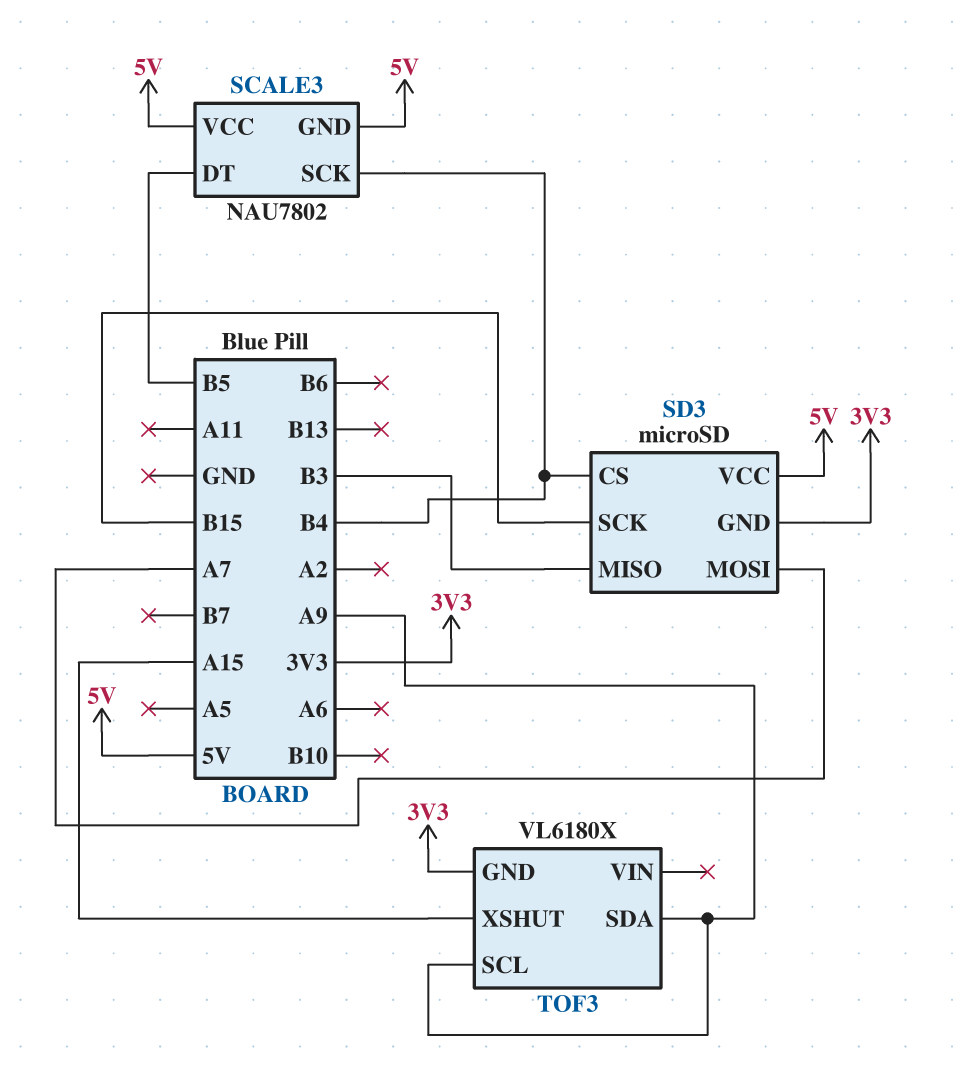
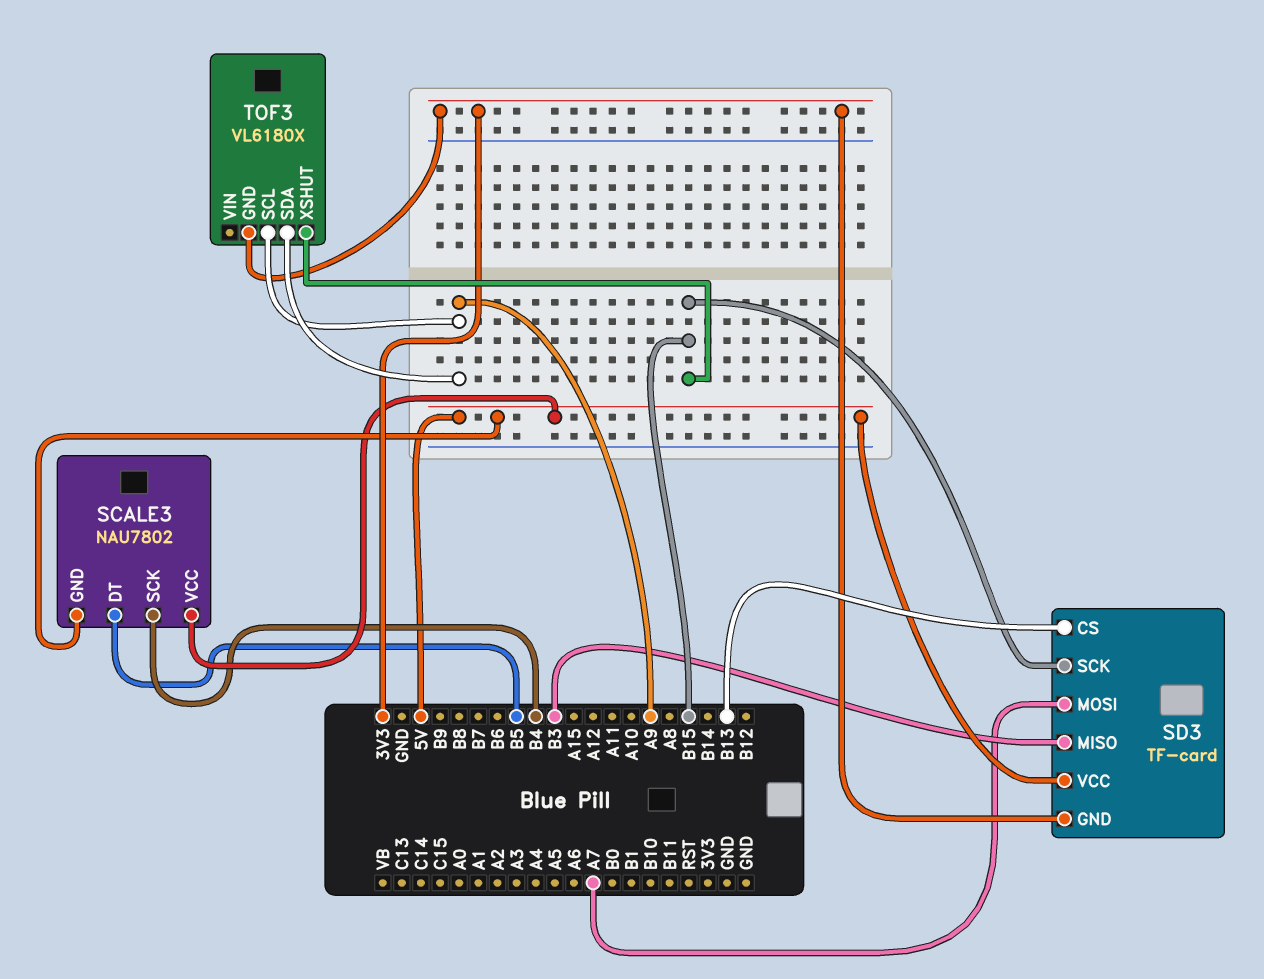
SD3: microSD -> TF-card
SD3 pin CS: B4 -> B13
TOF3 pin XSHUT: A15 -> B15

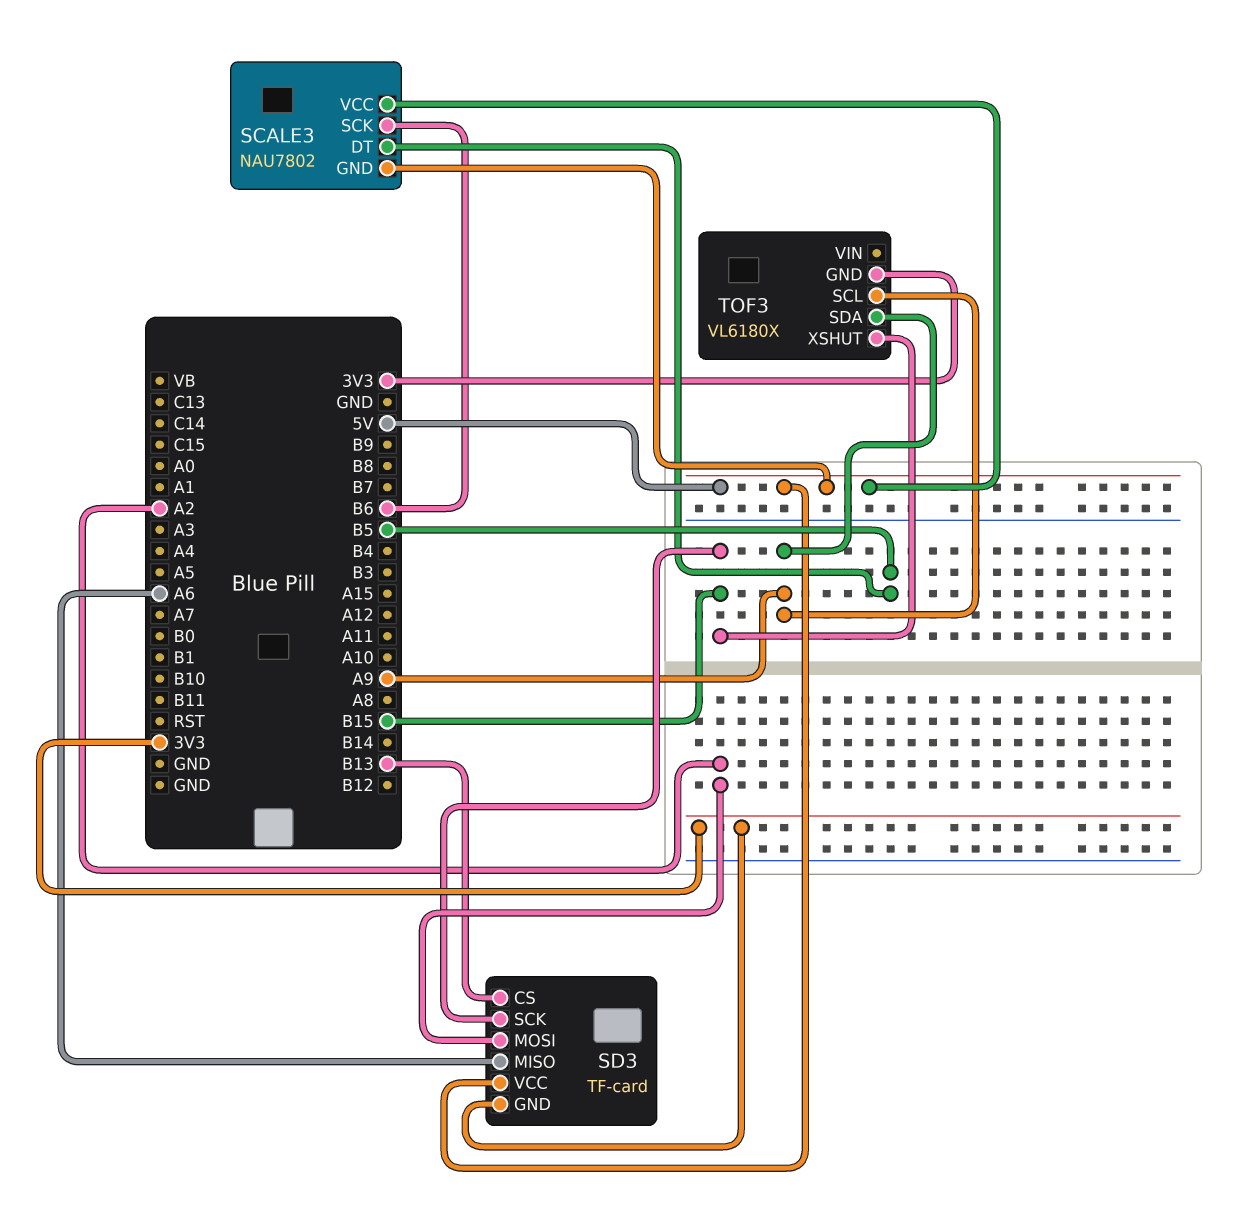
SCALE3 pin SCK: B4 -> B6
SD3 pin MISO: B3 -> A6
SD3 pin MOSI: A7 -> A2

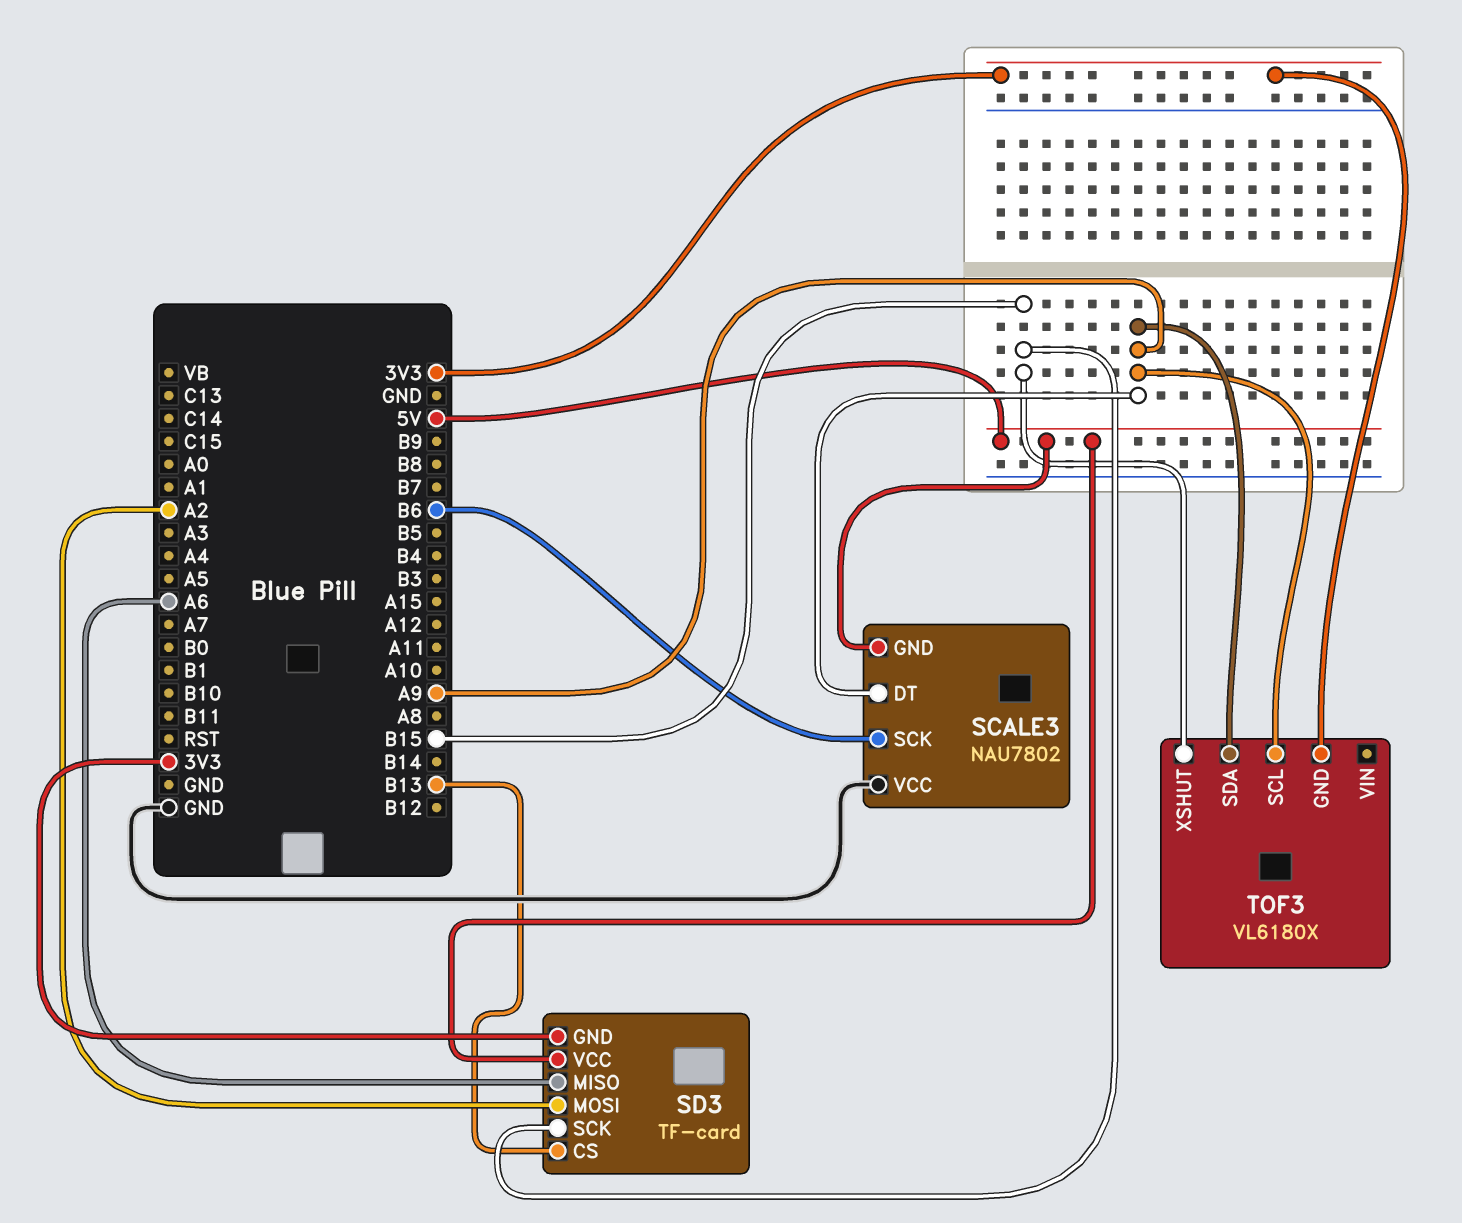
SCALE3 pin DT: B5 -> A9
SCALE3 pin VCC: 5V -> GND

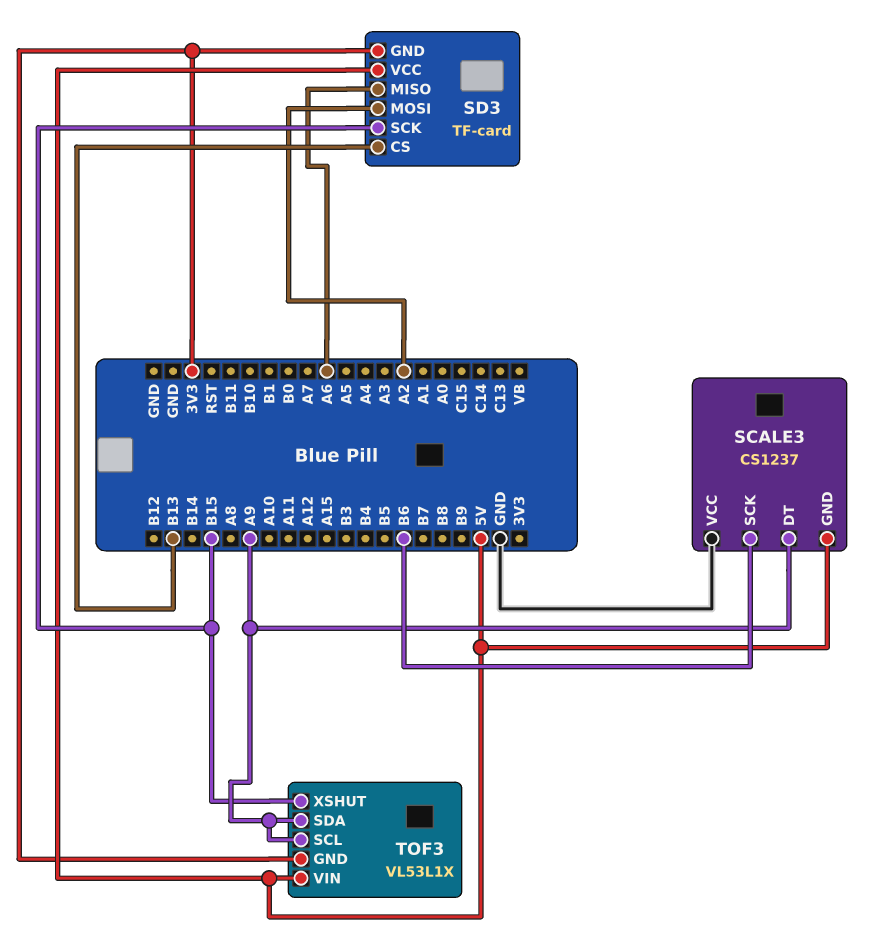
SCALE3: NAU7802 -> CS1237
TOF3: VL6180X -> VL53L1X
TOF3 pin VIN: none -> 5V

